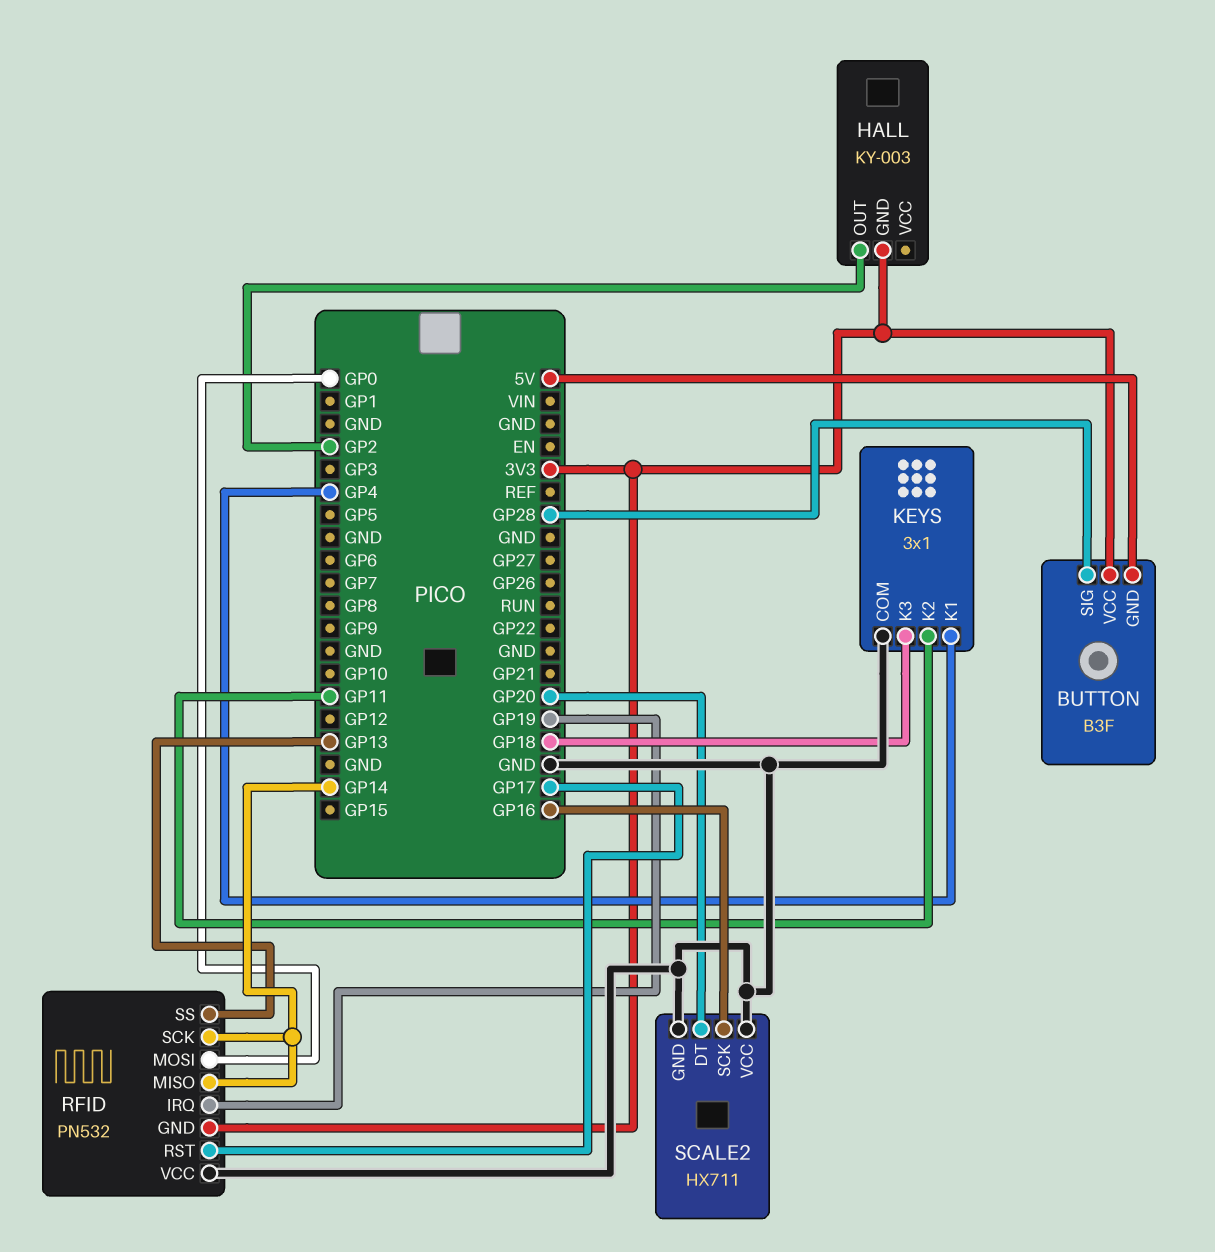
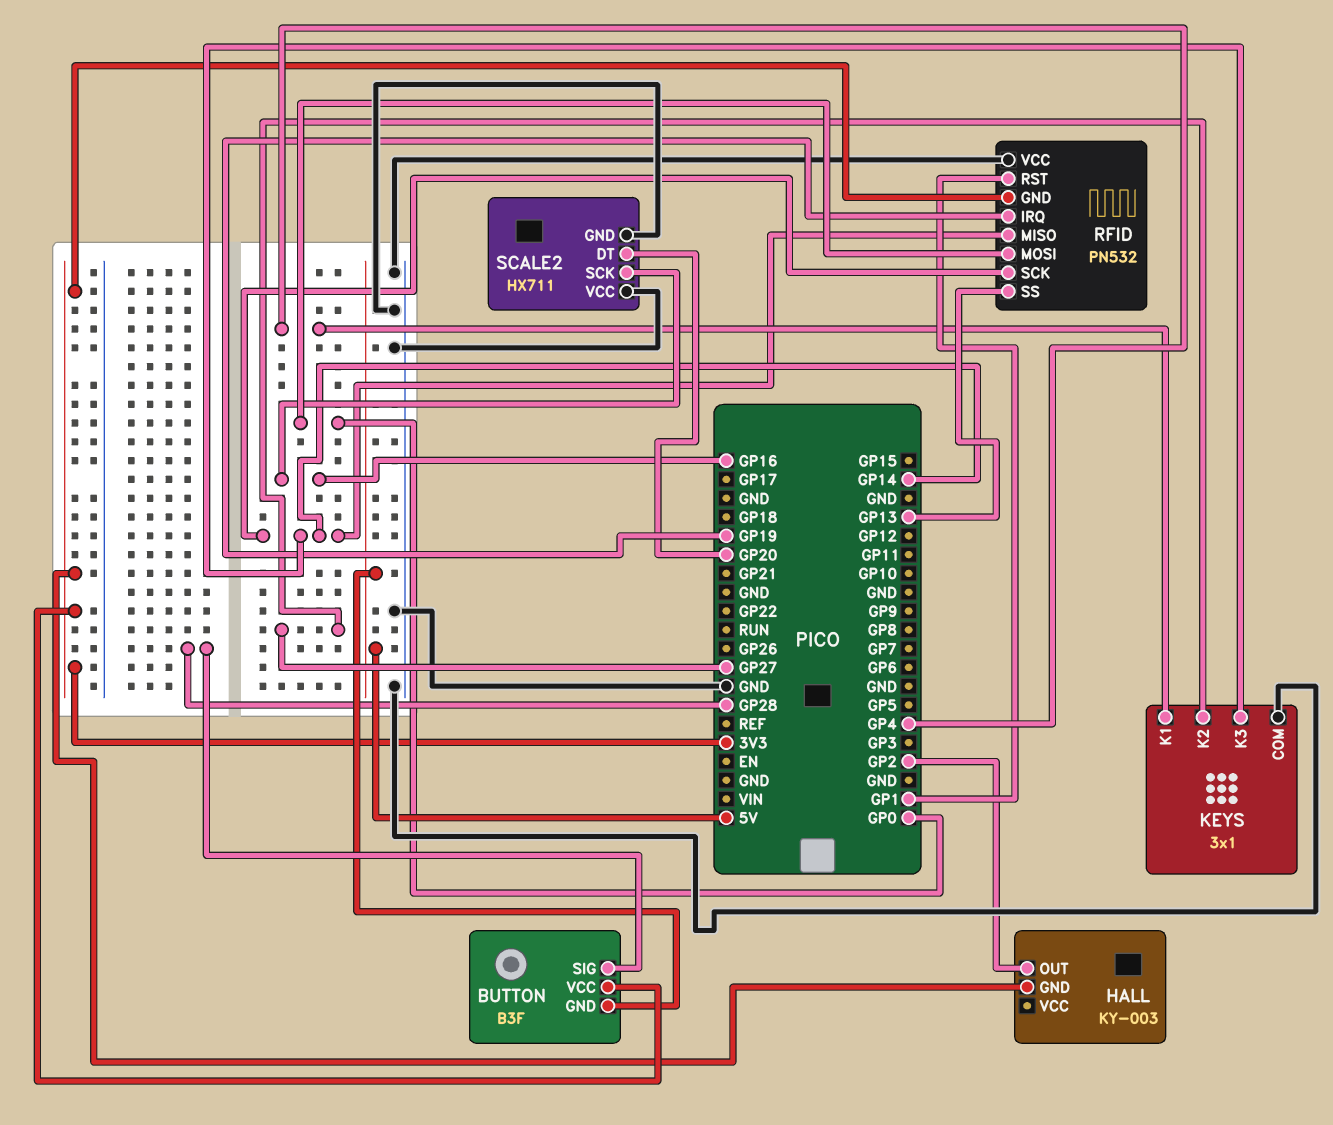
KEYS pin K2: GP11 -> GP27
KEYS pin K3: GP18 -> GP14
RFID pin RST: GP17 -> GP1

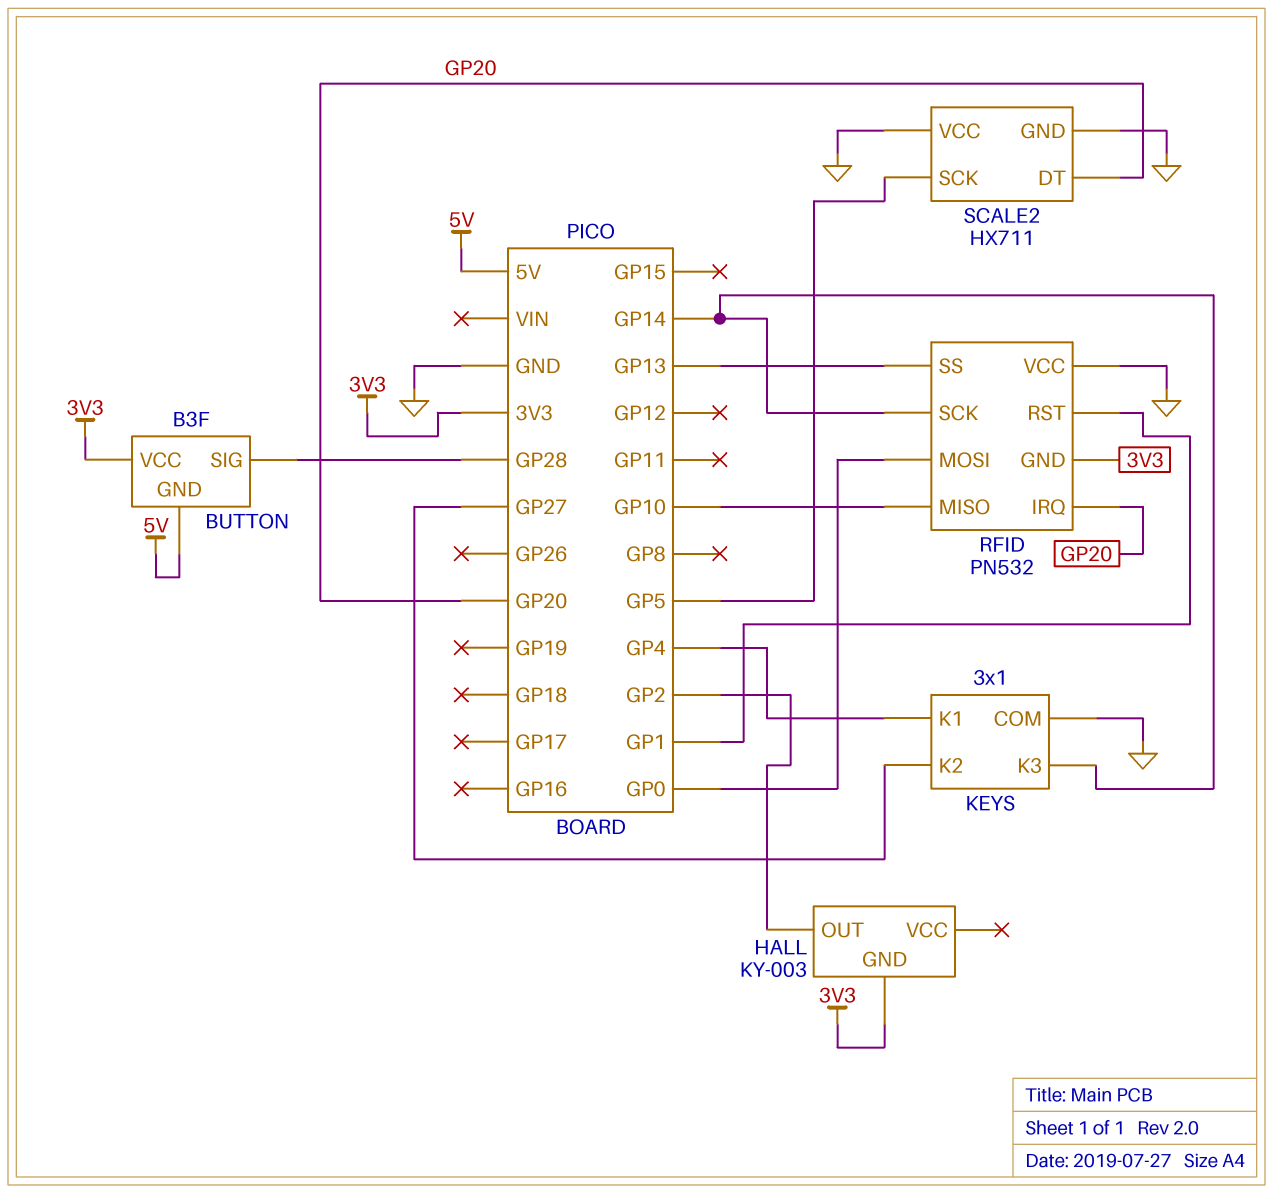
RFID pin IRQ: GP19 -> GP20
RFID pin MISO: GP14 -> GP10
SCALE2 pin SCK: GP16 -> GP5

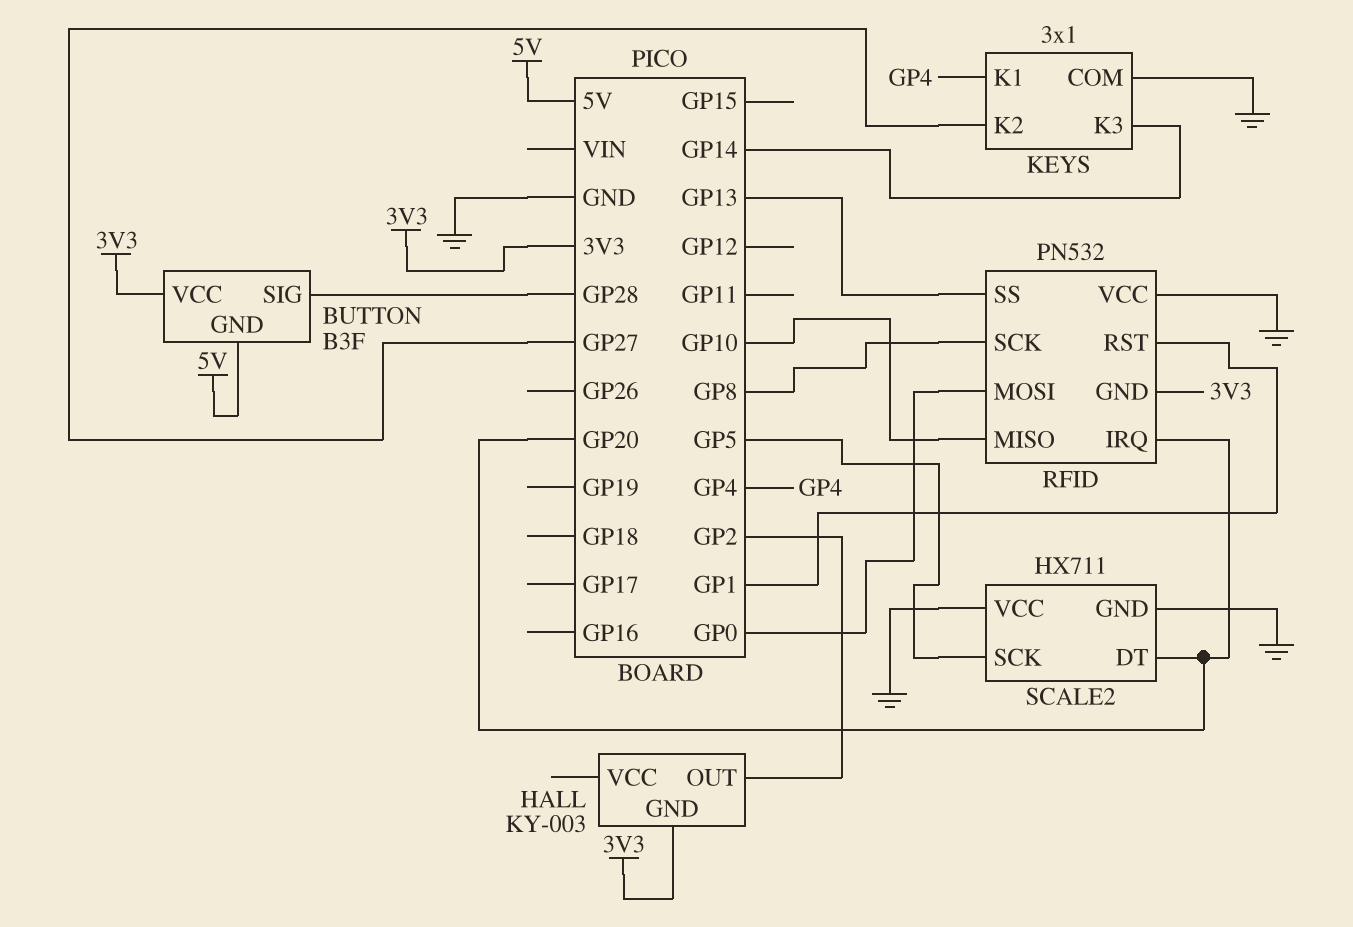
RFID pin SCK: GP14 -> GP8

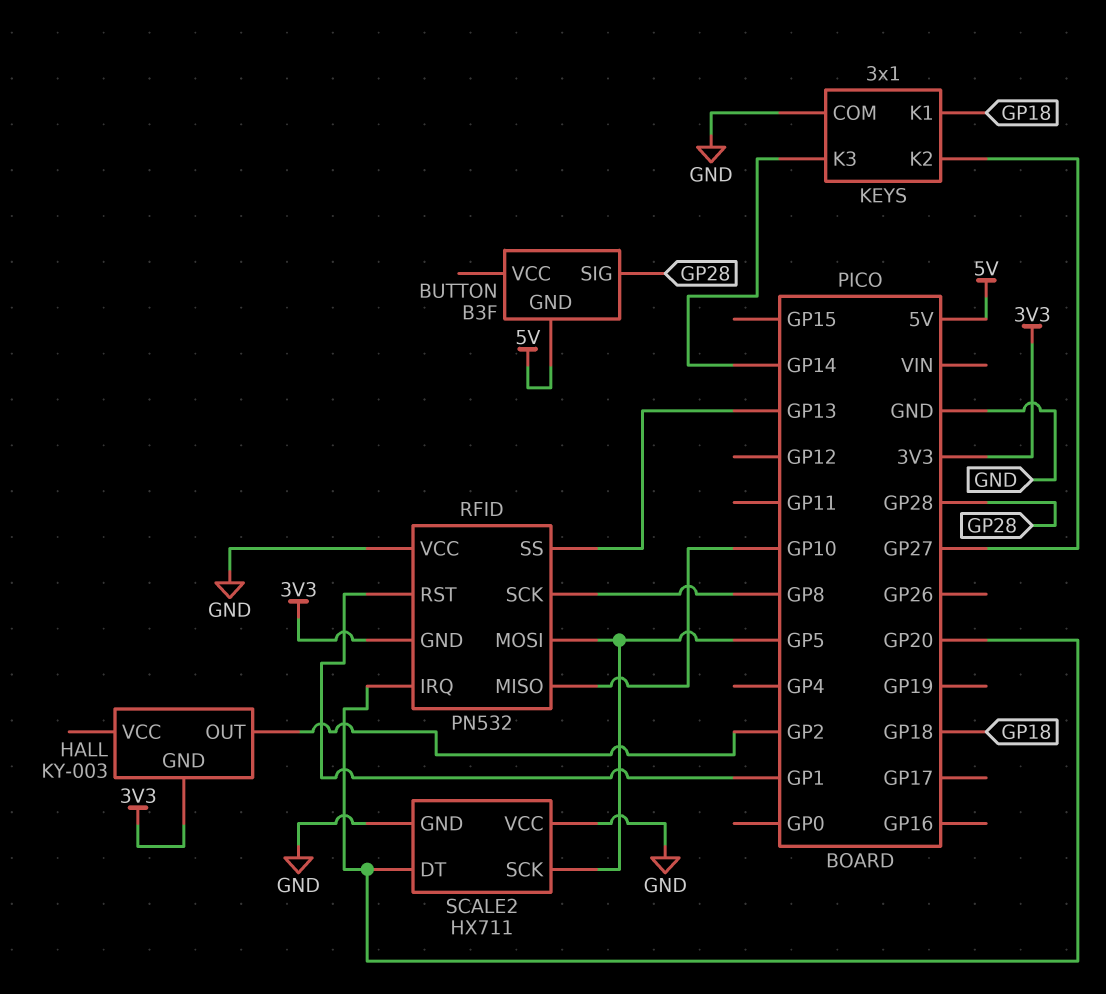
BUTTON pin VCC: 3V3 -> none
KEYS pin K1: GP4 -> GP18
RFID pin MOSI: GP0 -> GP5

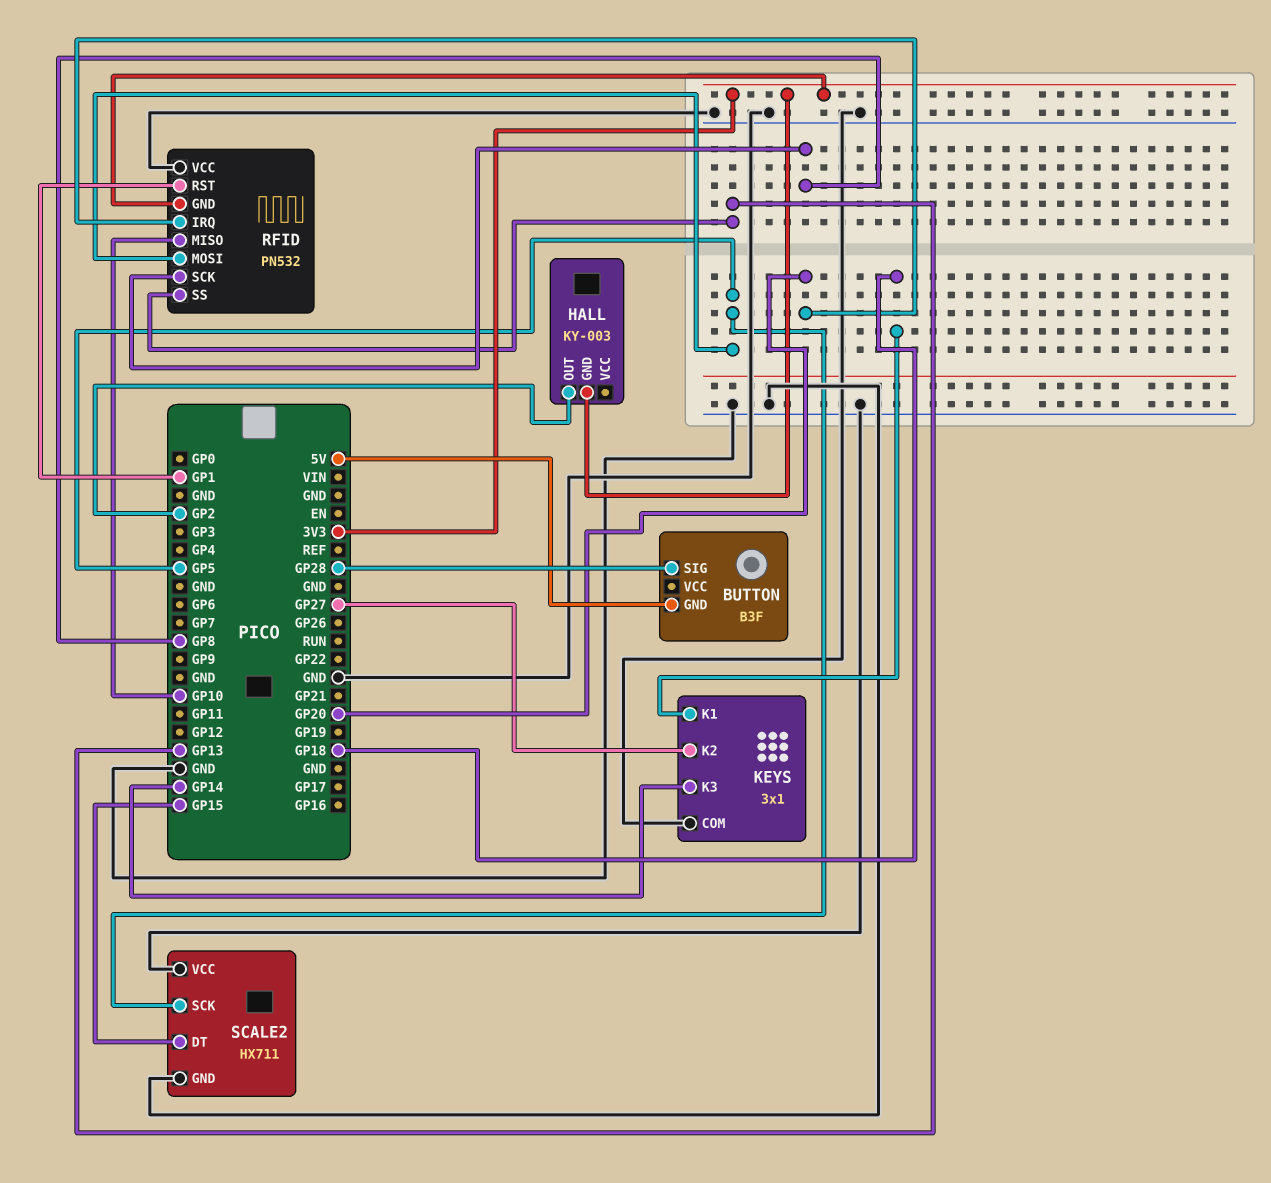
SCALE2 pin DT: GP20 -> GP15

